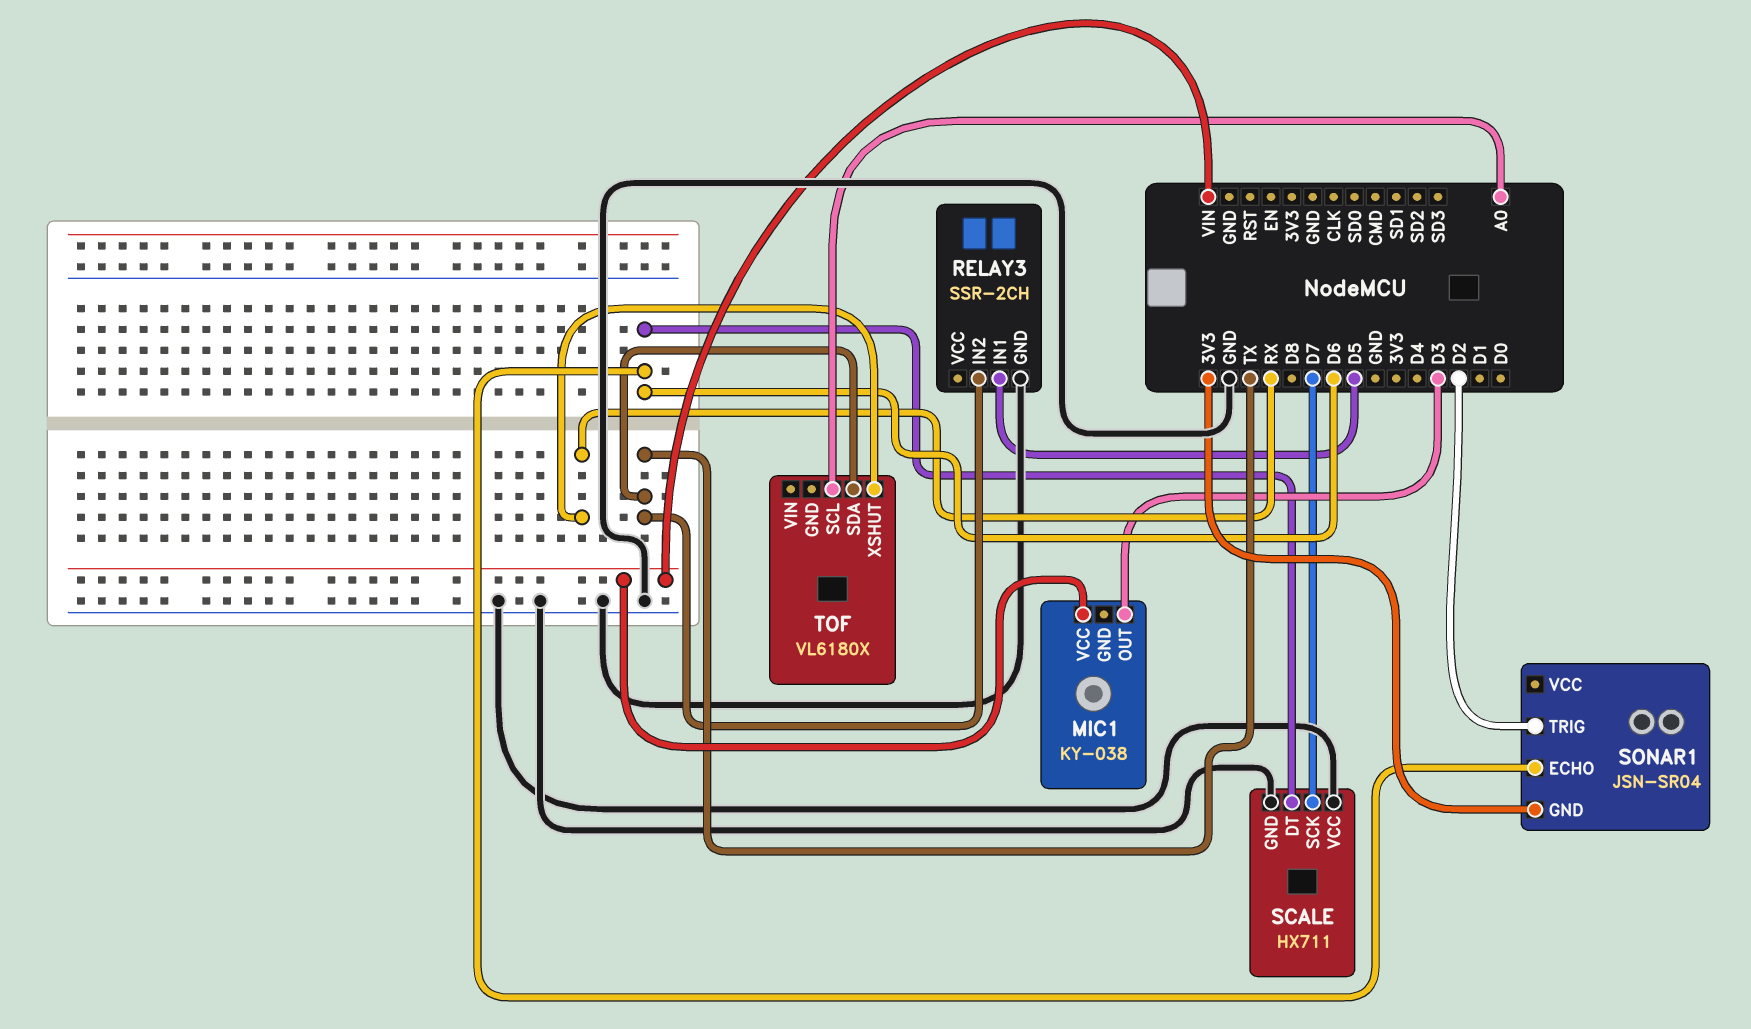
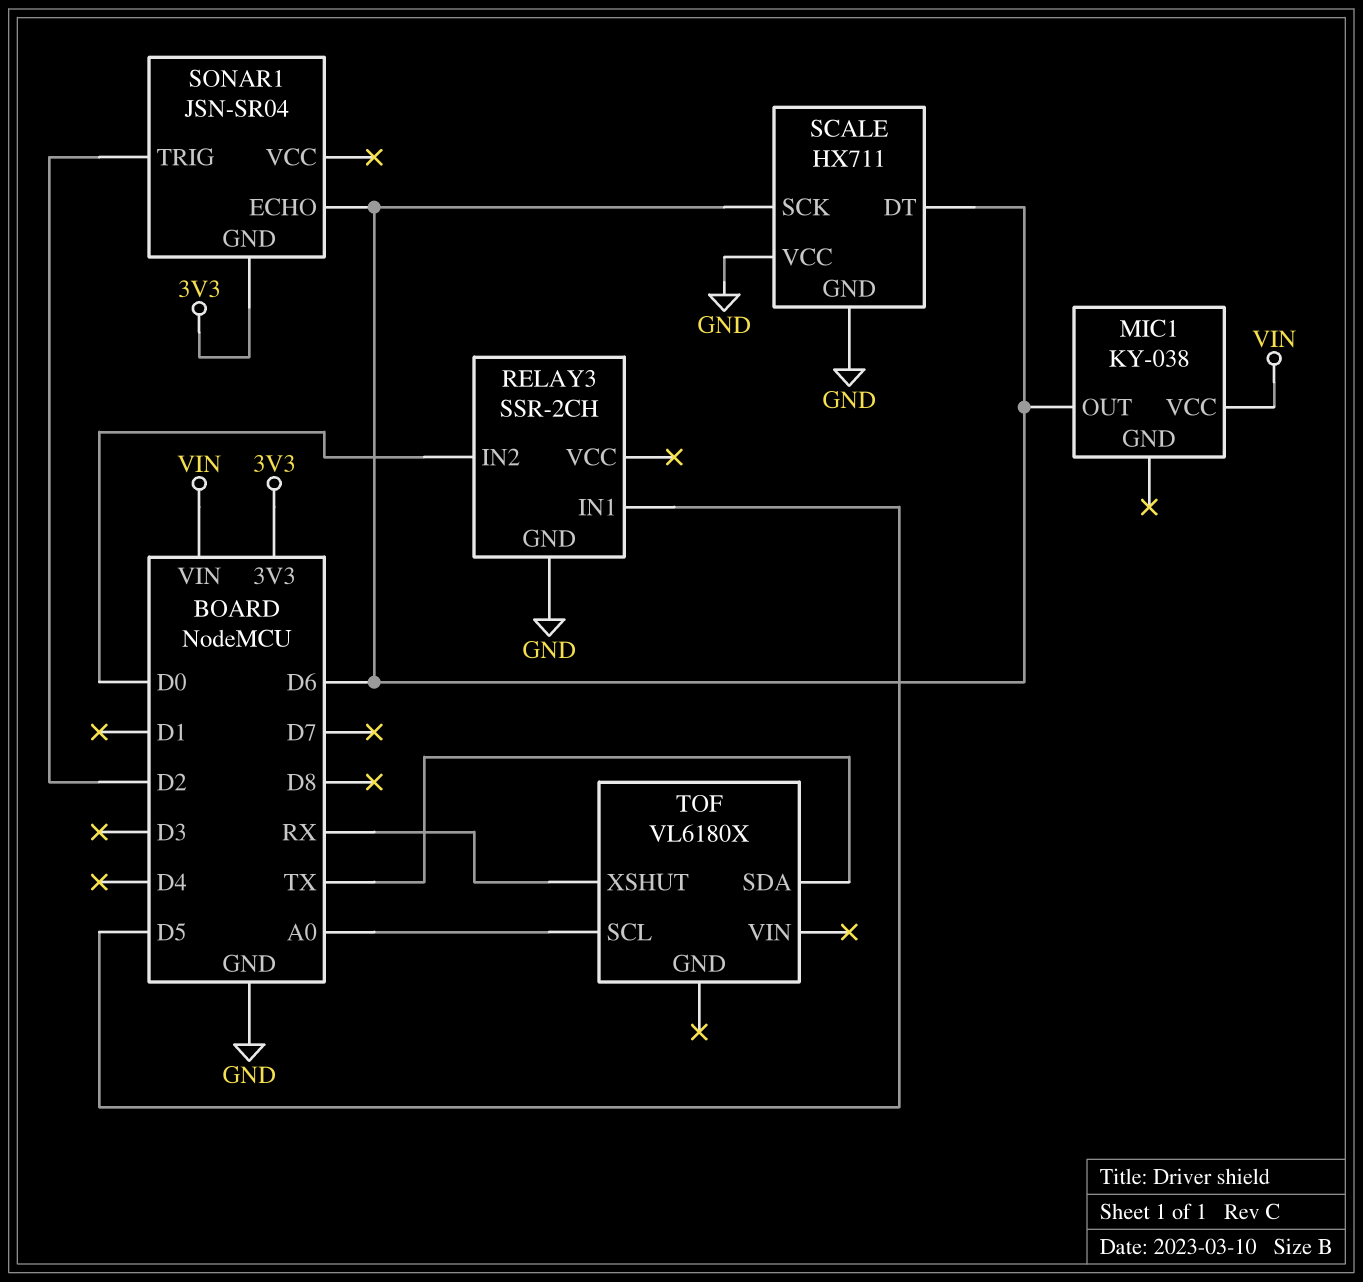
MIC1 pin OUT: D3 -> D6
RELAY3 pin IN2: TX -> D0
SCALE pin SCK: D7 -> D6

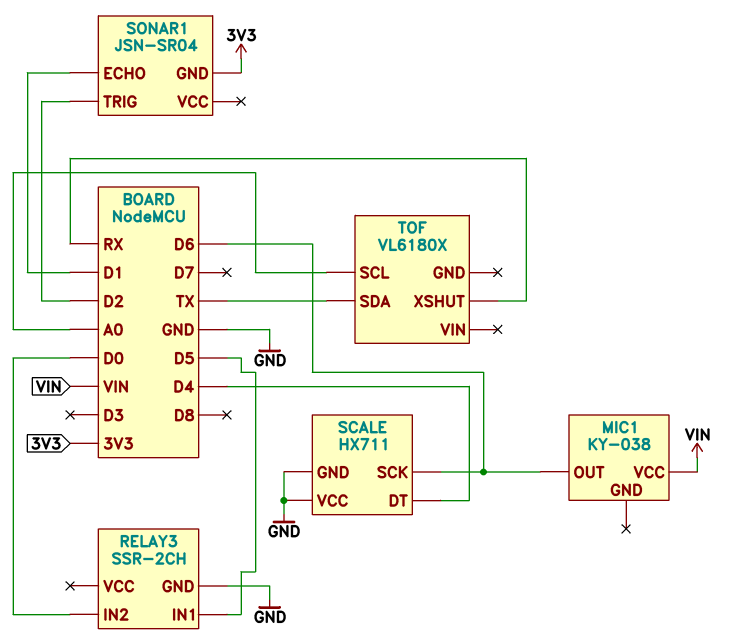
SCALE pin DT: D6 -> D4
SONAR1 pin ECHO: D6 -> D1

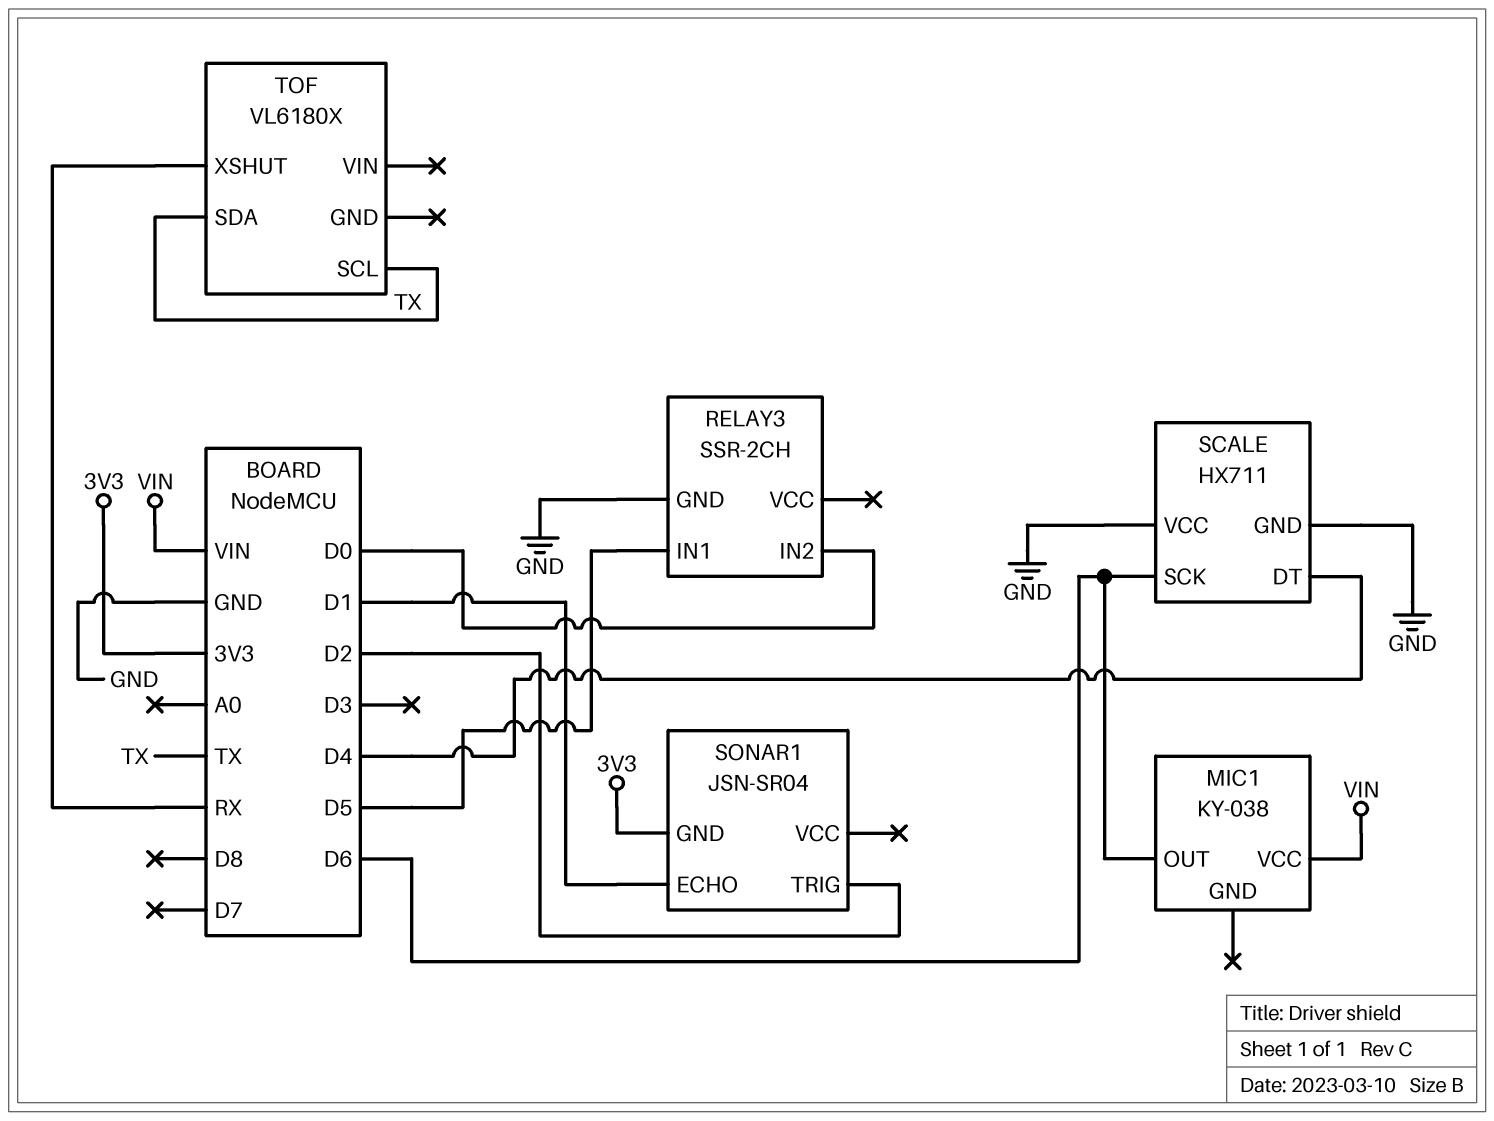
TOF pin SCL: A0 -> TX

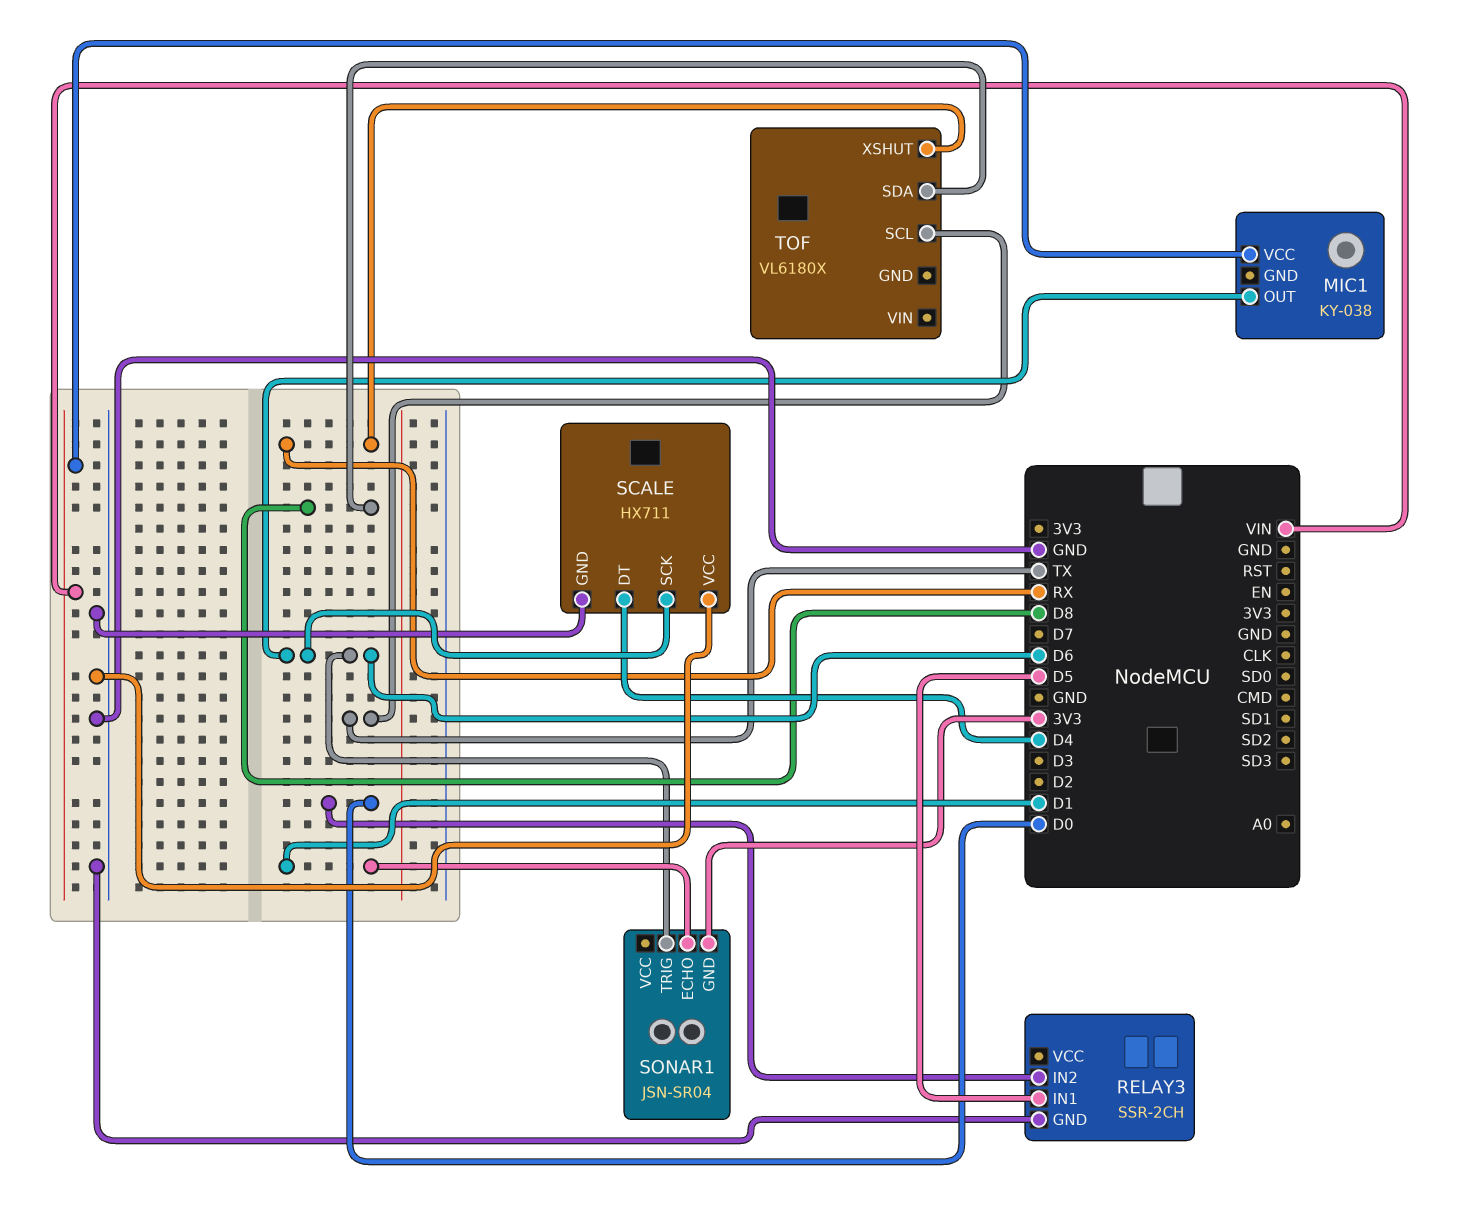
SONAR1 pin TRIG: D2 -> D6
TOF pin SDA: TX -> D8

